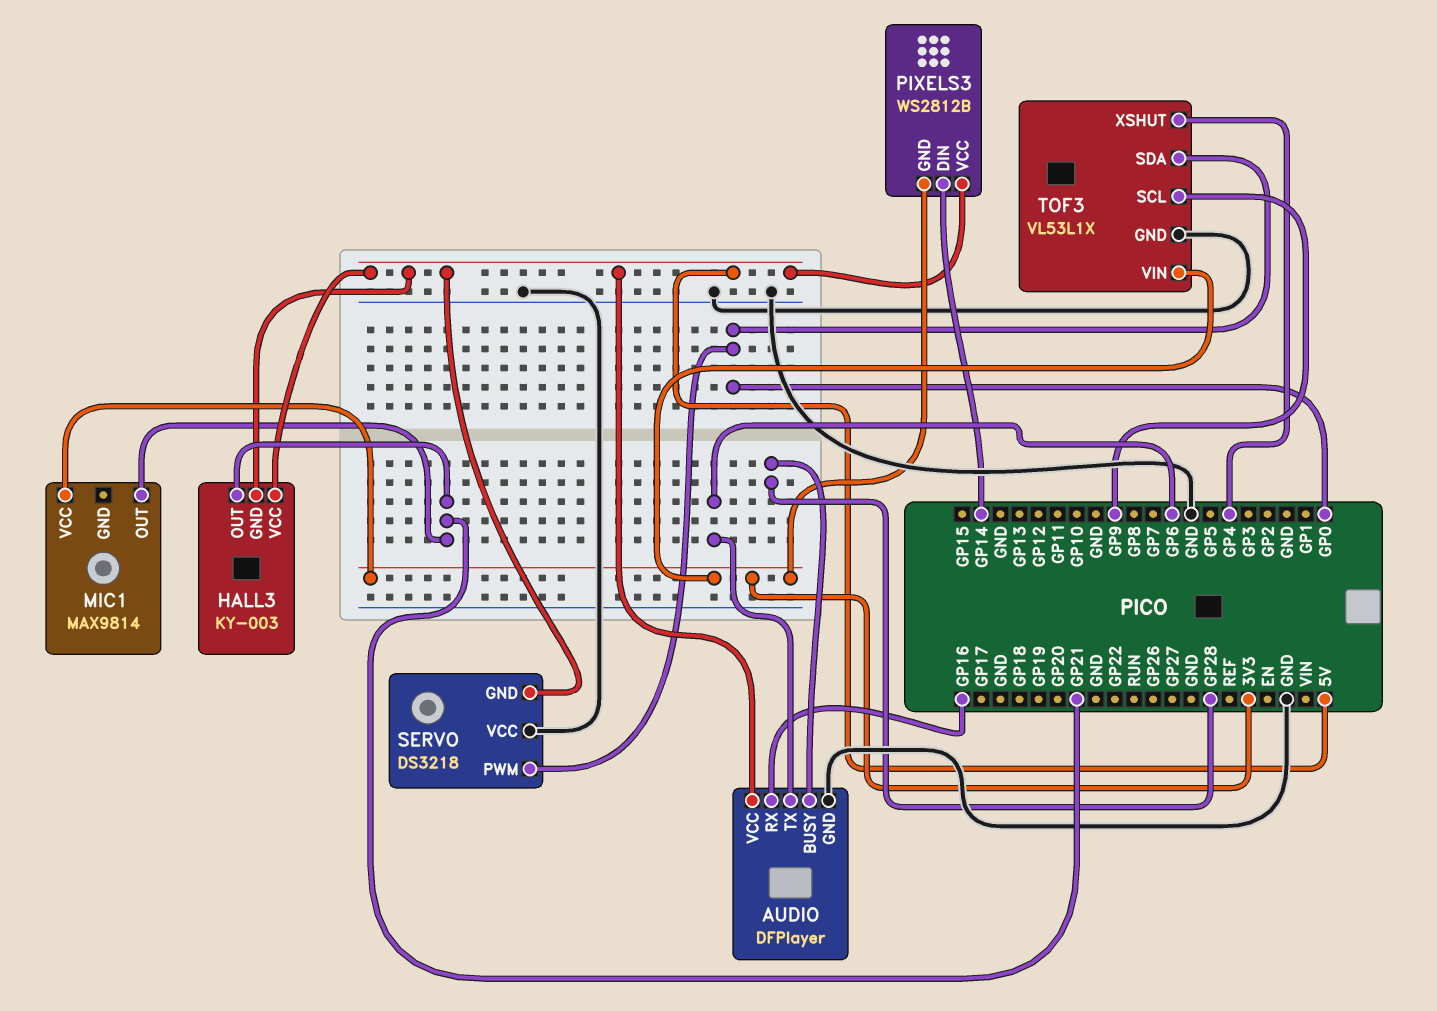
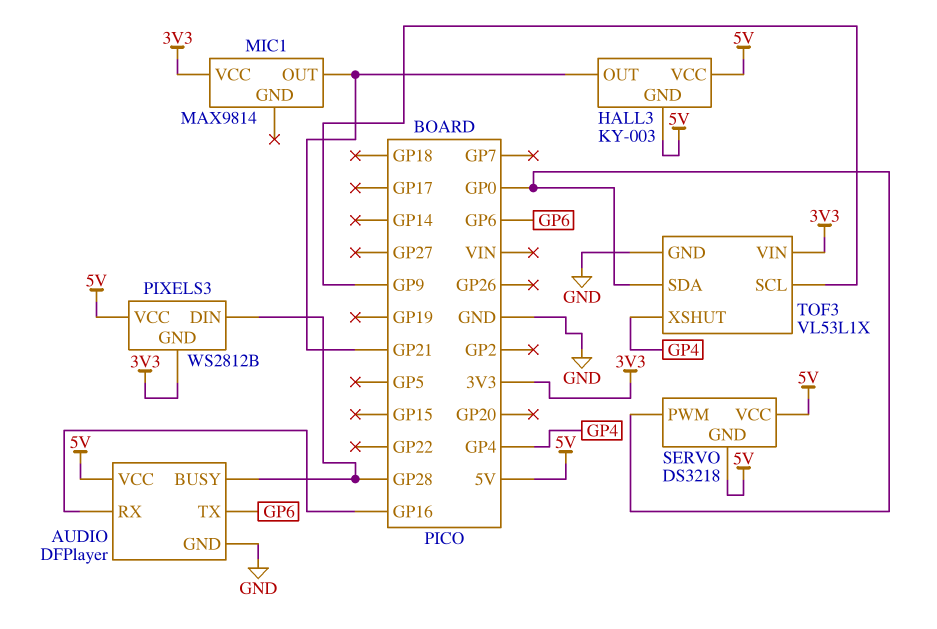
PIXELS3 pin DIN: GP14 -> GP28
SERVO pin VCC: GND -> 5V

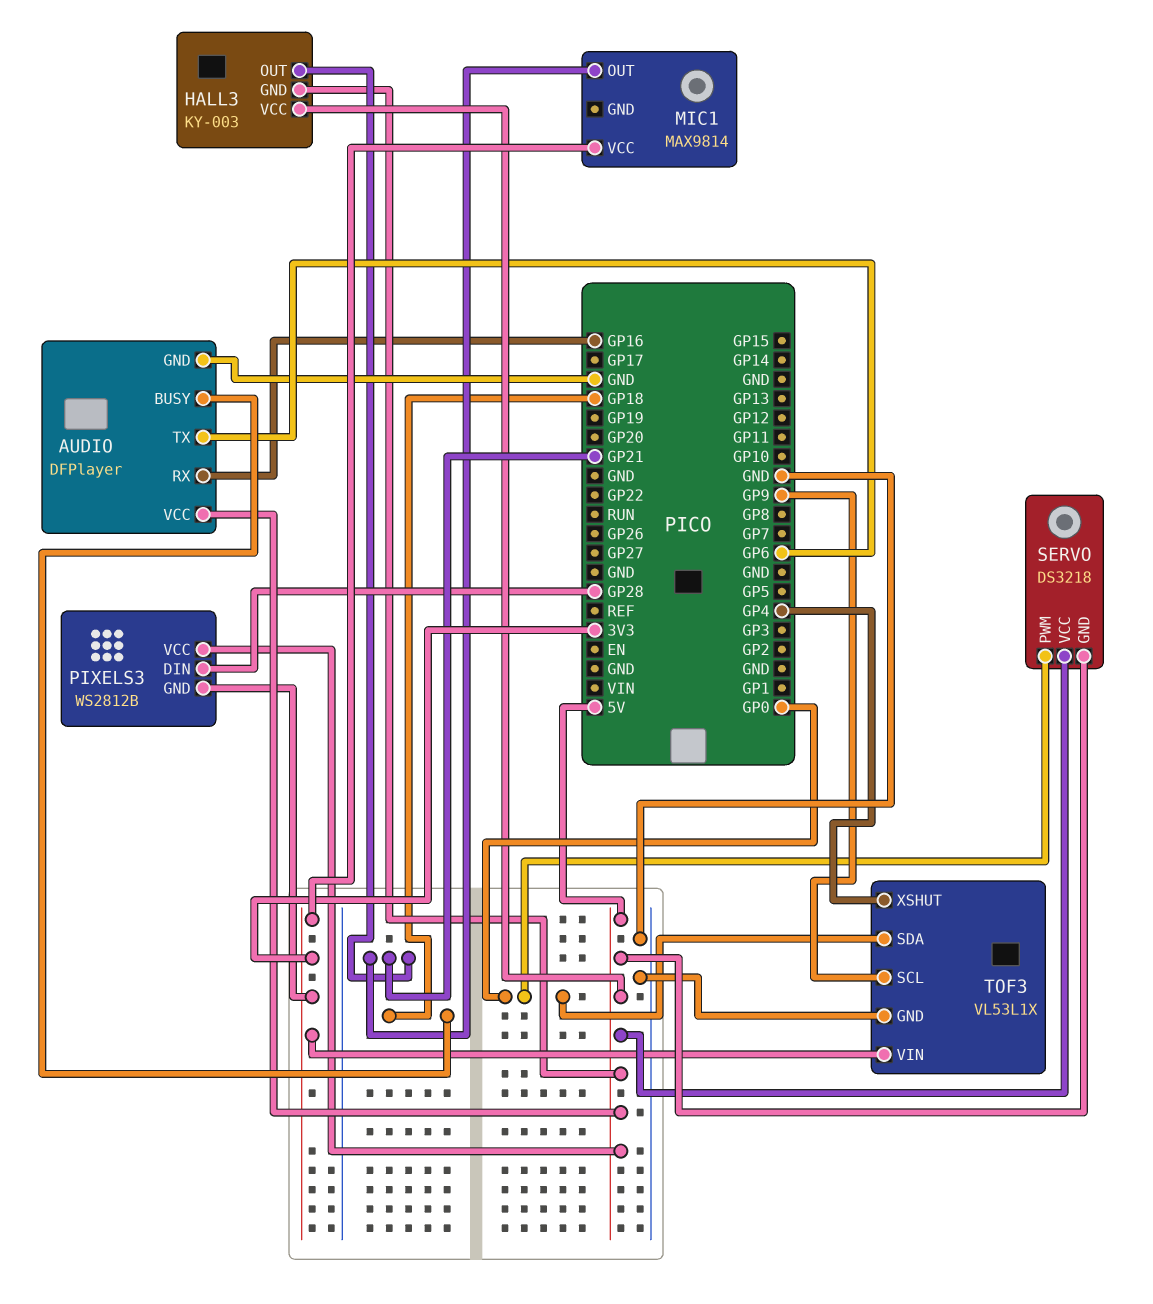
AUDIO pin BUSY: GP28 -> GP18

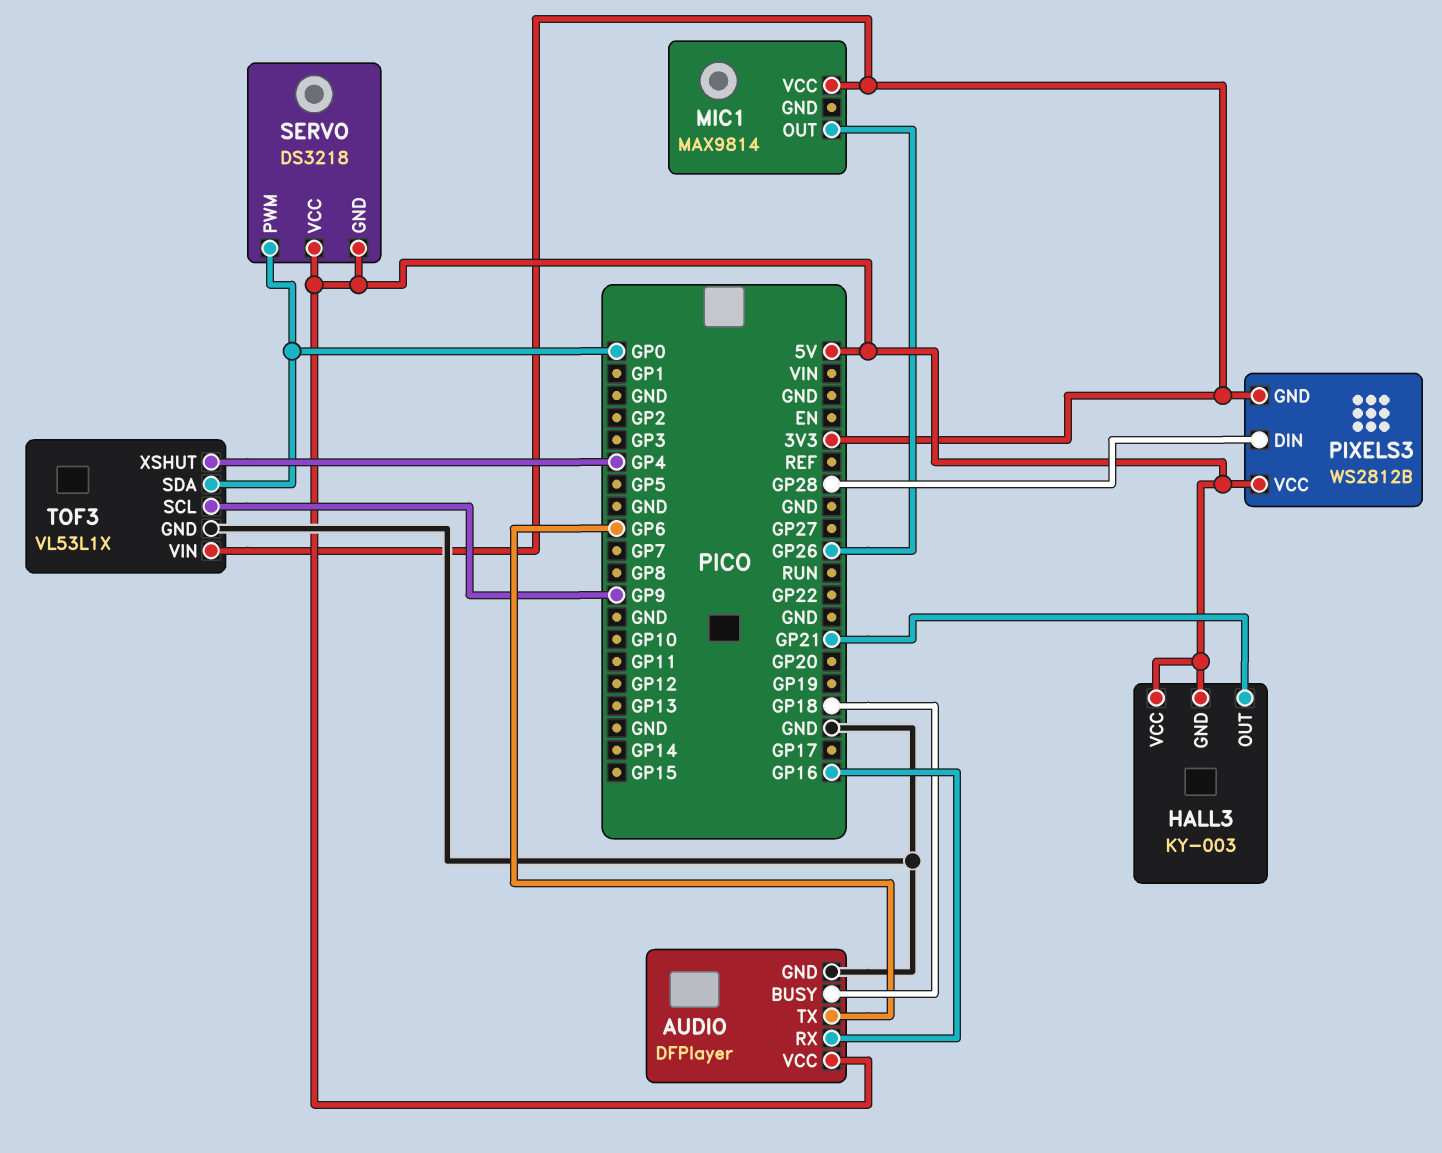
MIC1 pin OUT: GP21 -> GP26

